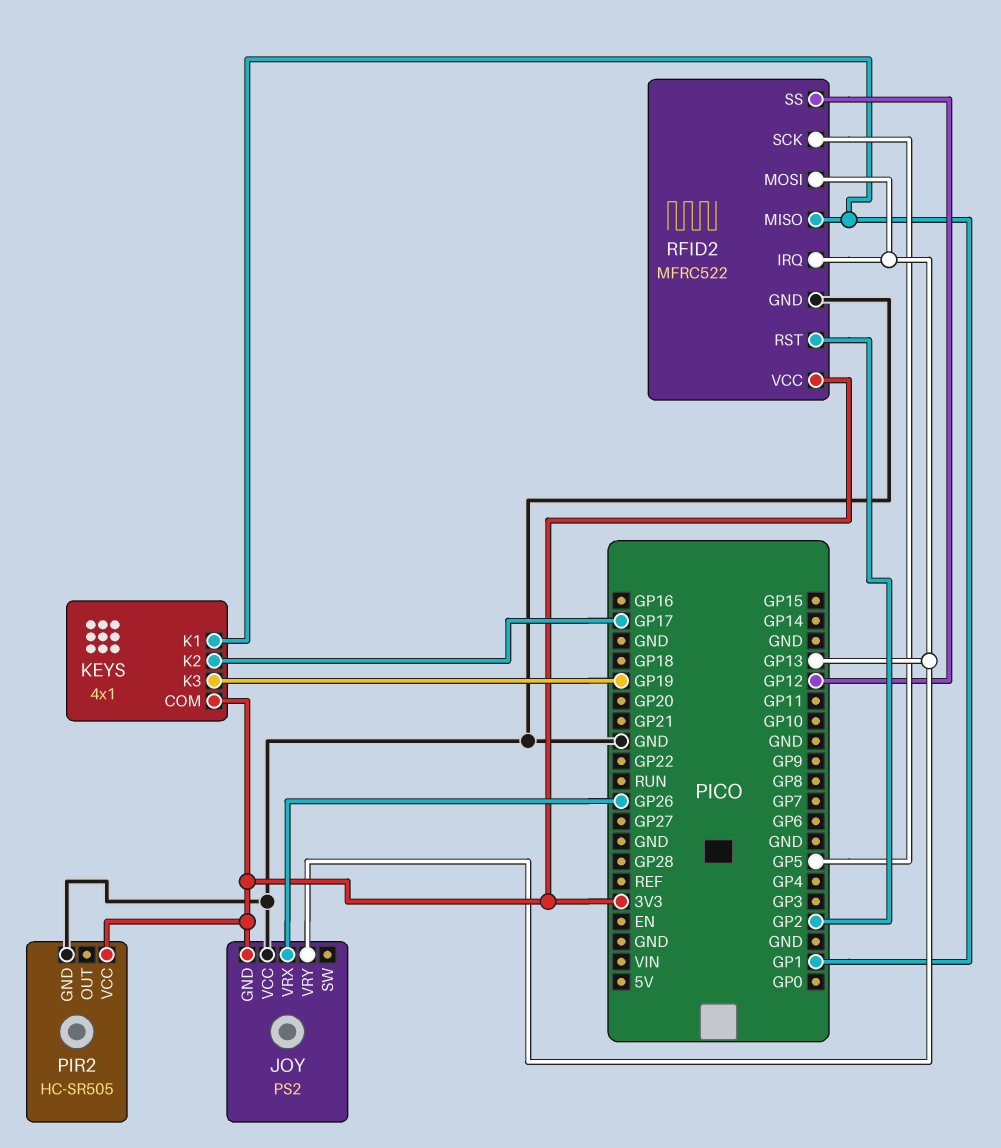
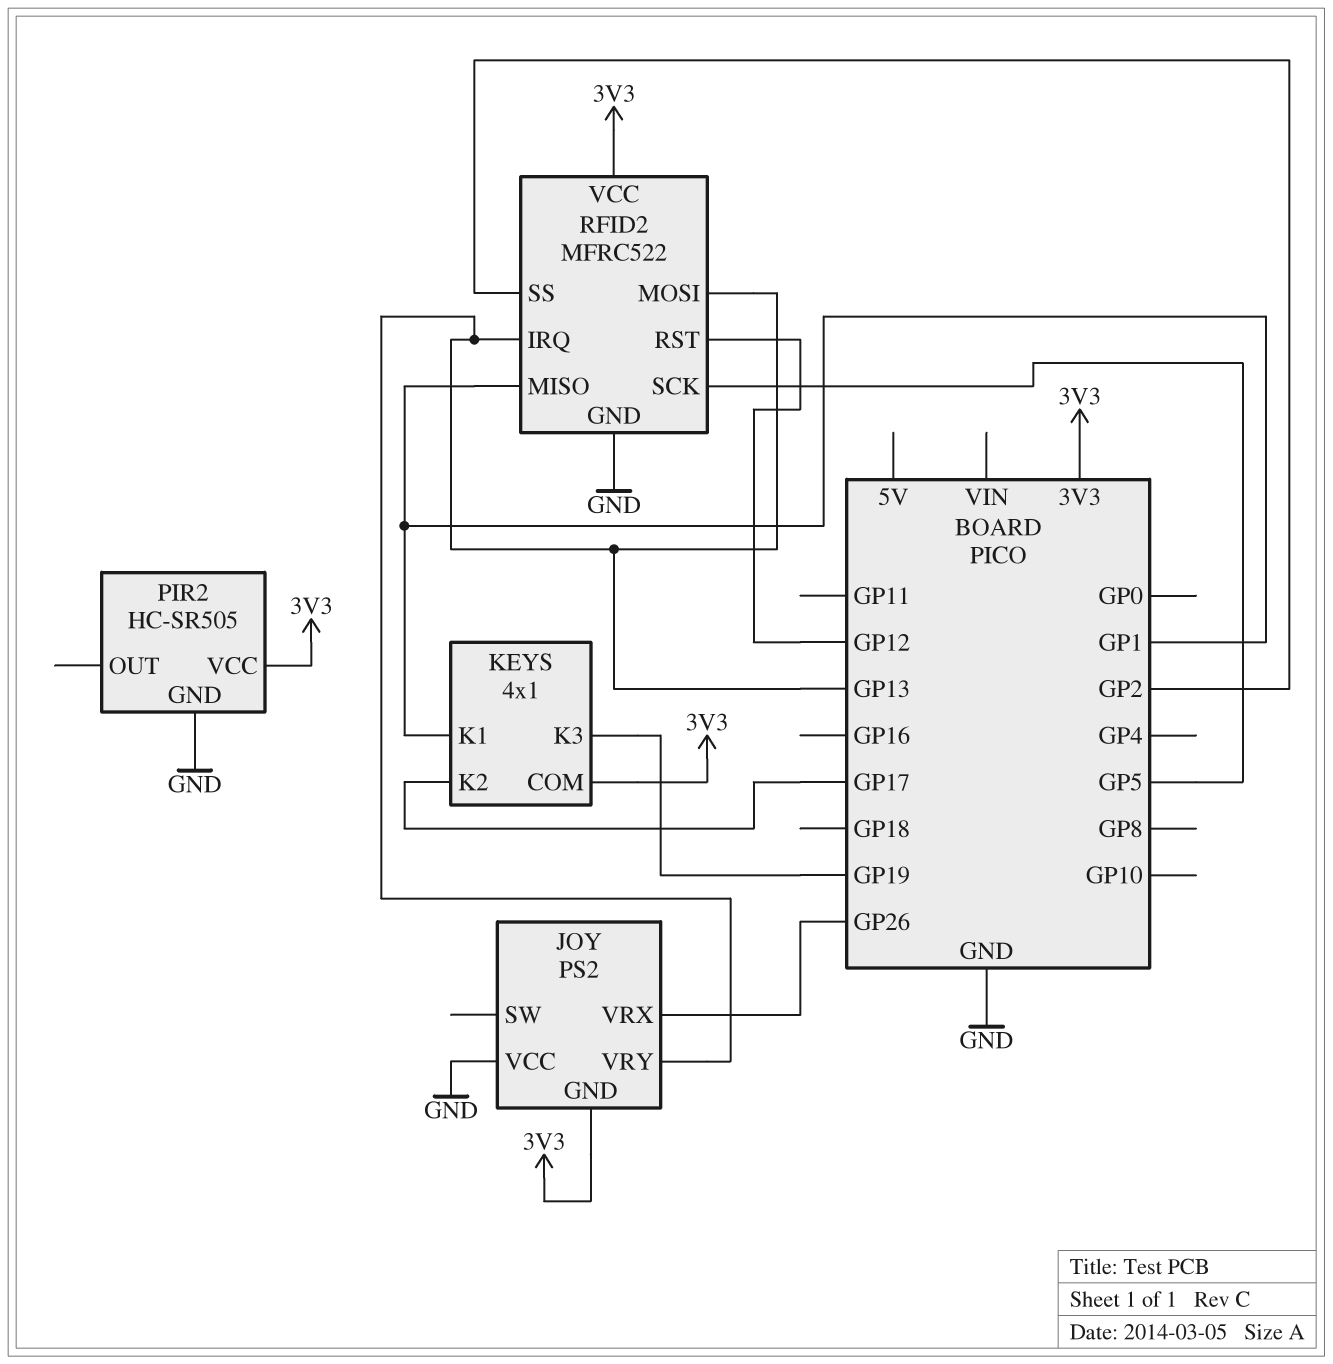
RFID2 pin RST: GP2 -> GP12
RFID2 pin SS: GP12 -> GP2

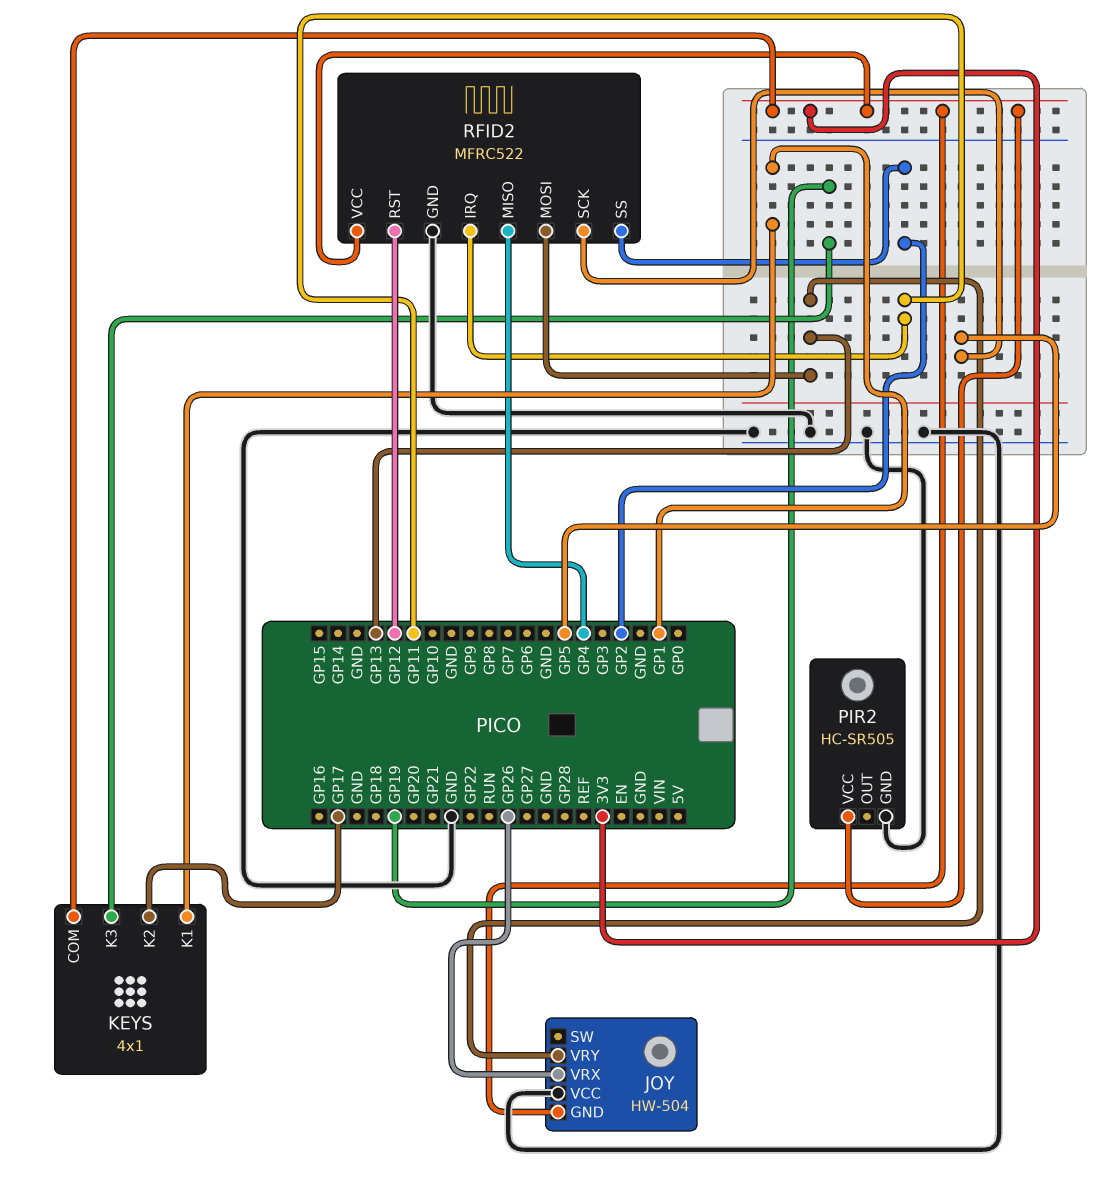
JOY: PS2 -> HW-504
RFID2 pin IRQ: GP13 -> GP11
RFID2 pin MISO: GP1 -> GP4

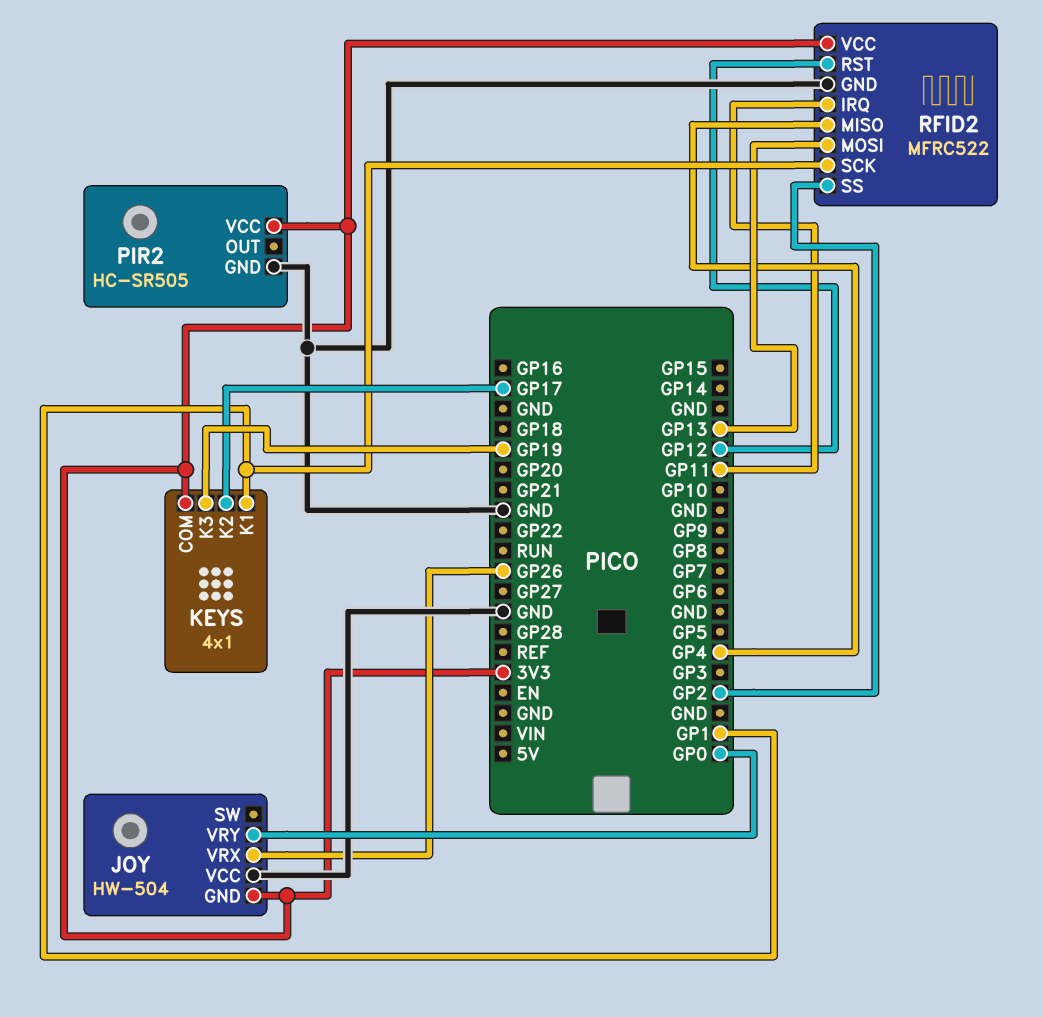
JOY pin VRY: GP13 -> GP0
RFID2 pin SCK: GP5 -> GP1

